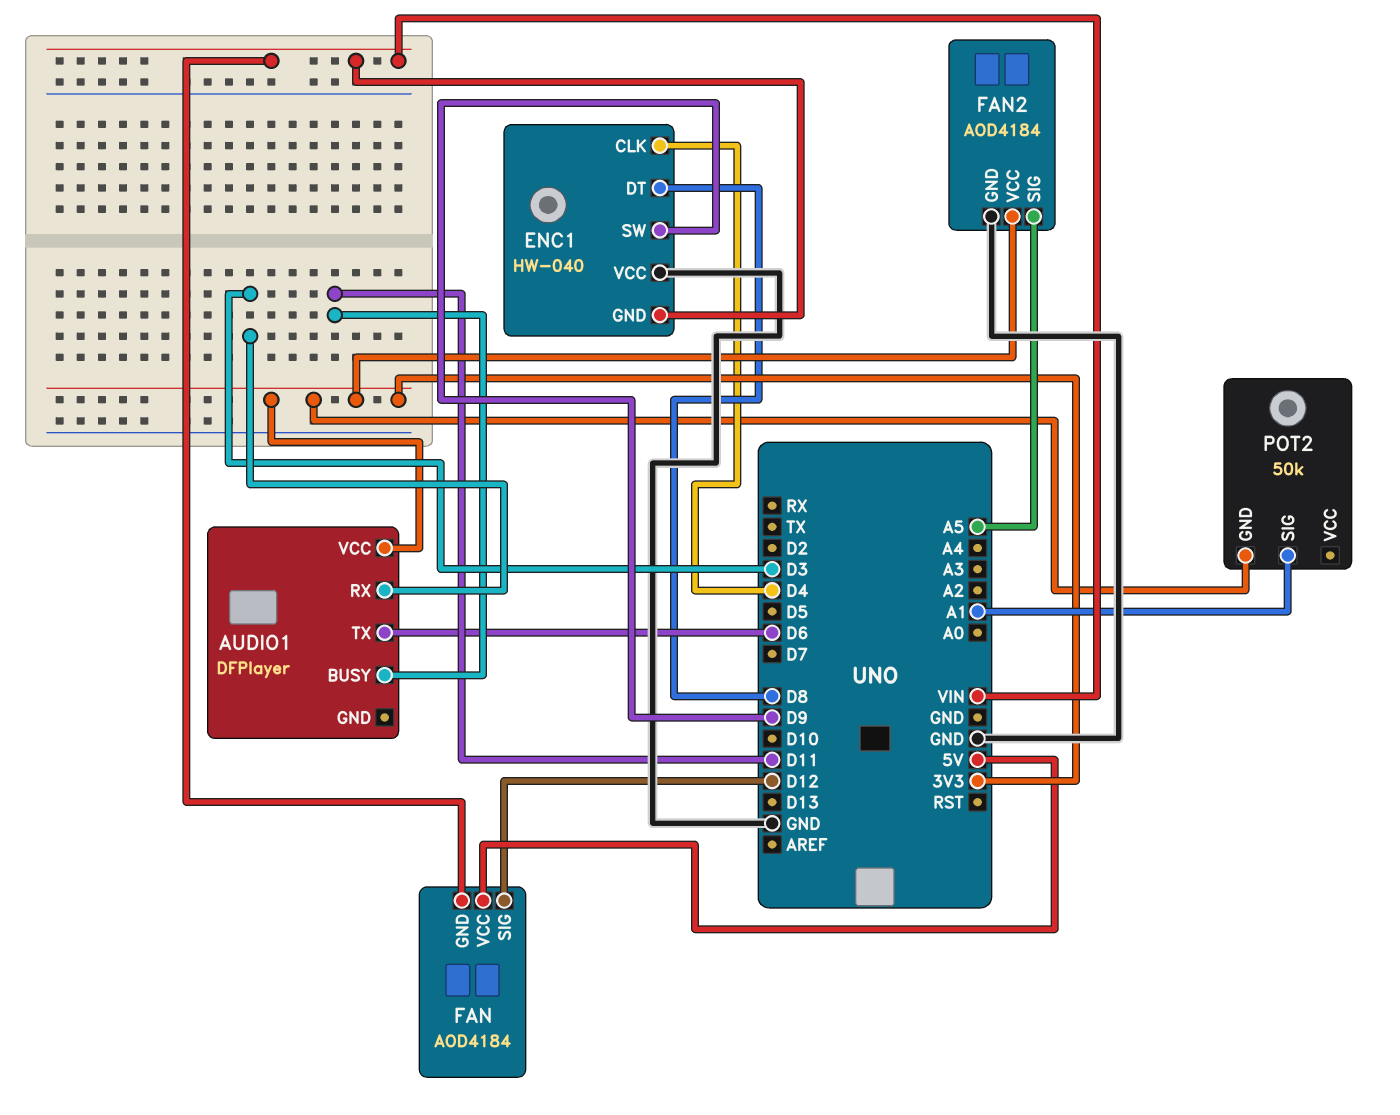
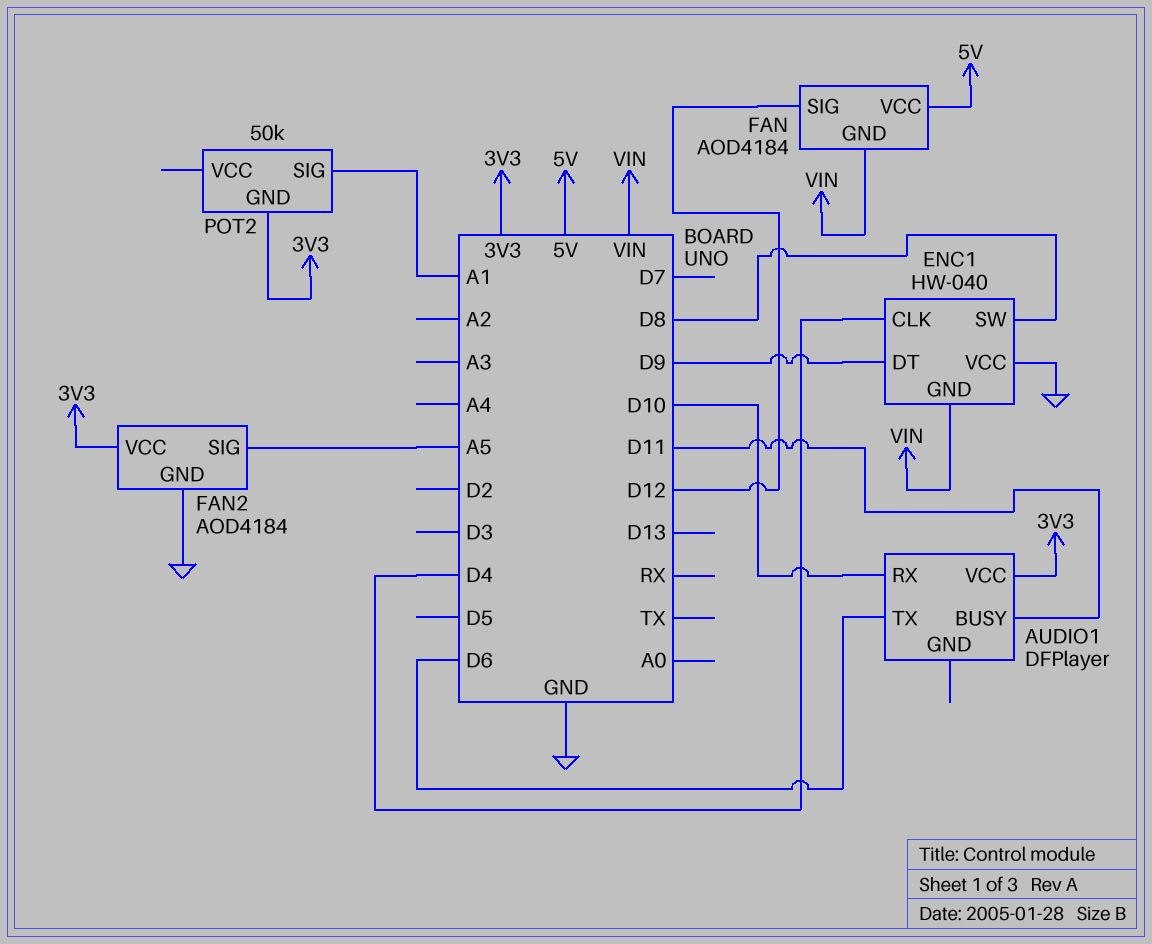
AUDIO1 pin RX: D3 -> D10
ENC1 pin DT: D8 -> D9
ENC1 pin SW: D9 -> D8

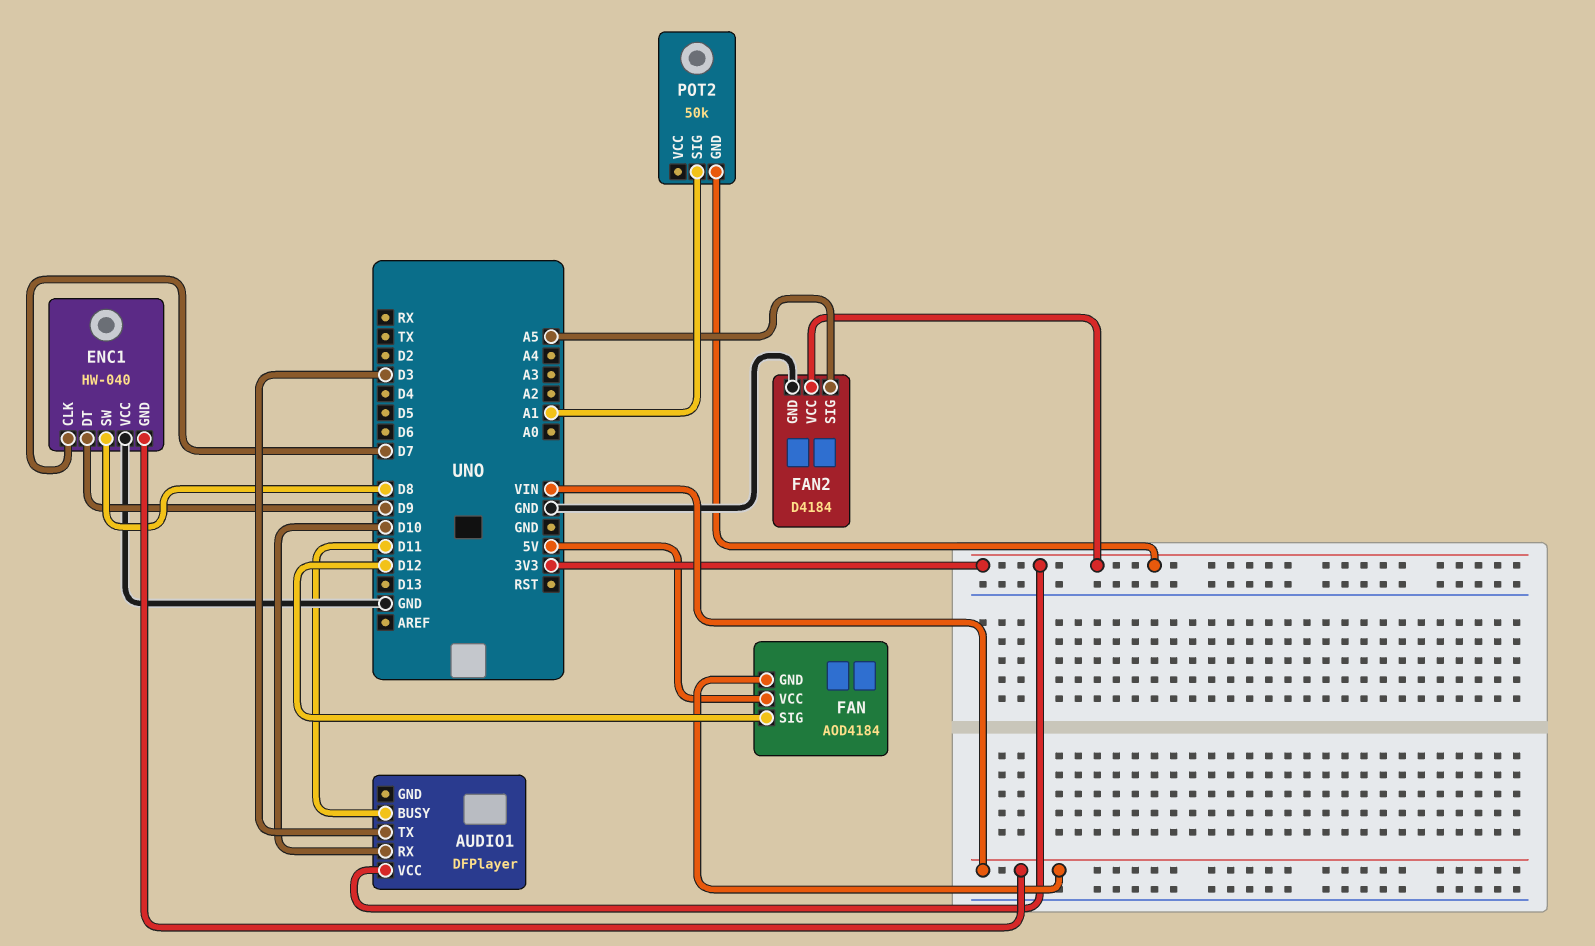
AUDIO1 pin TX: D6 -> D3
ENC1 pin CLK: D4 -> D7
FAN2: AOD4184 -> D4184

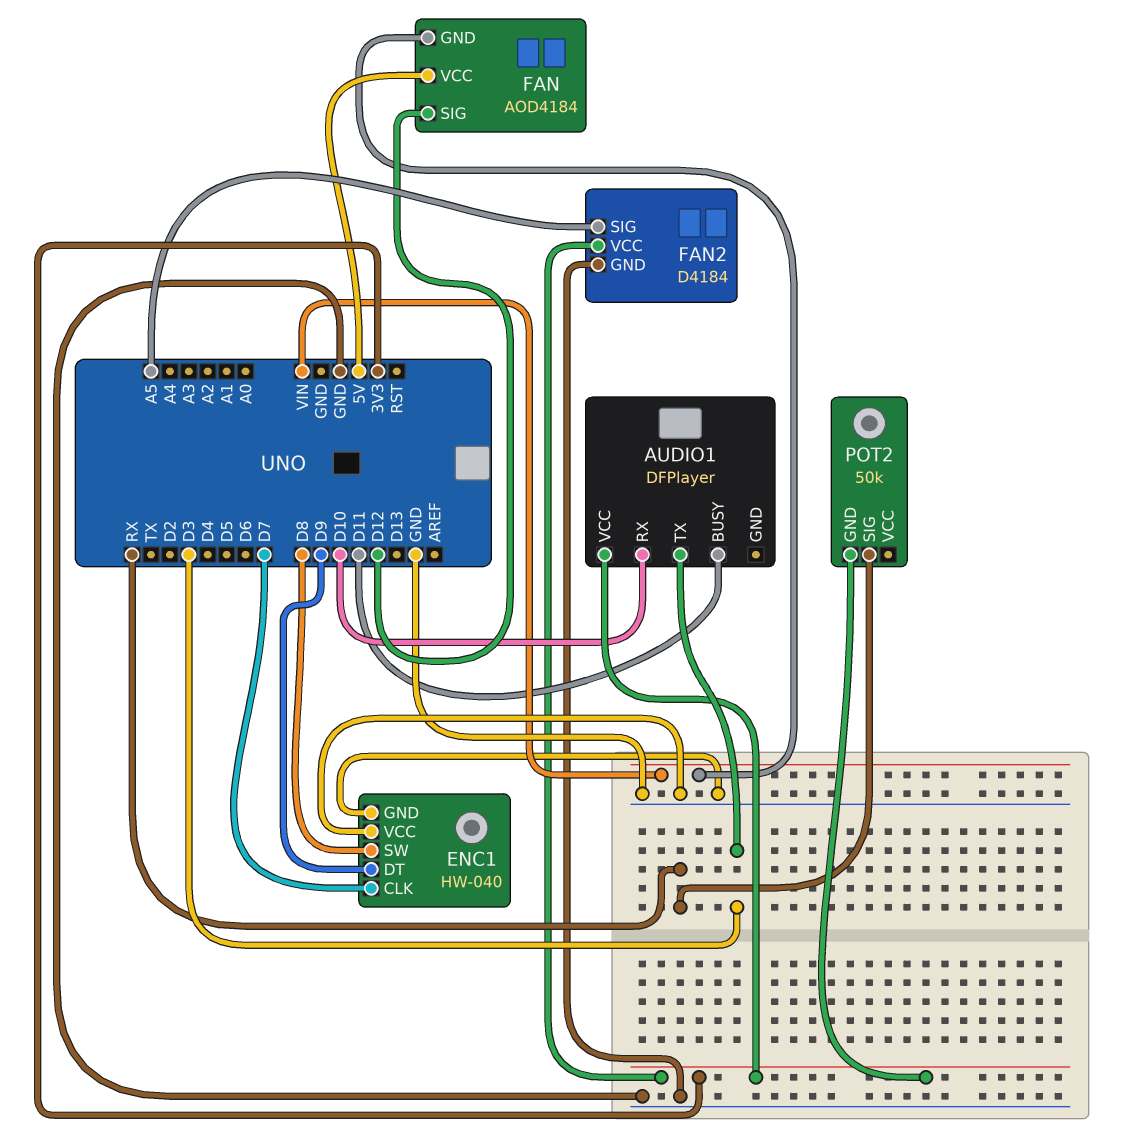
ENC1 pin GND: VIN -> GND
POT2 pin SIG: A1 -> RX

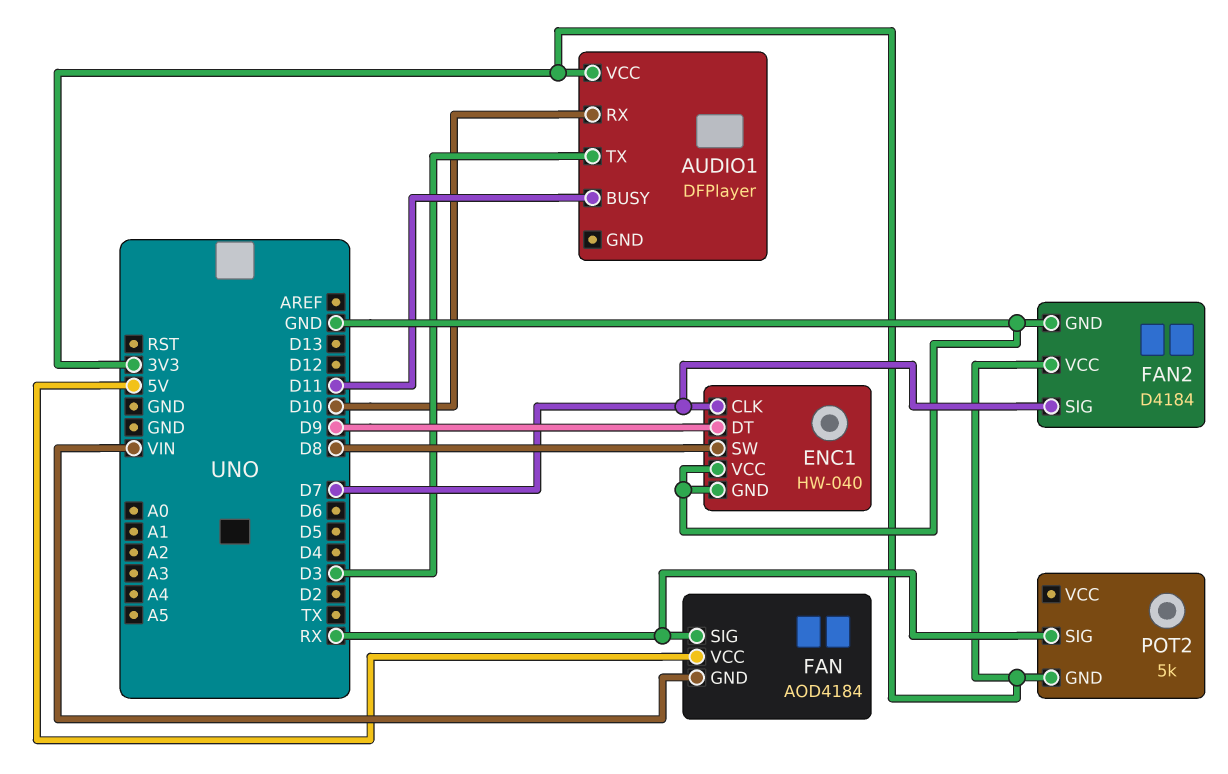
FAN pin SIG: D12 -> RX
FAN2 pin SIG: A5 -> D7
POT2: 50k -> 5k

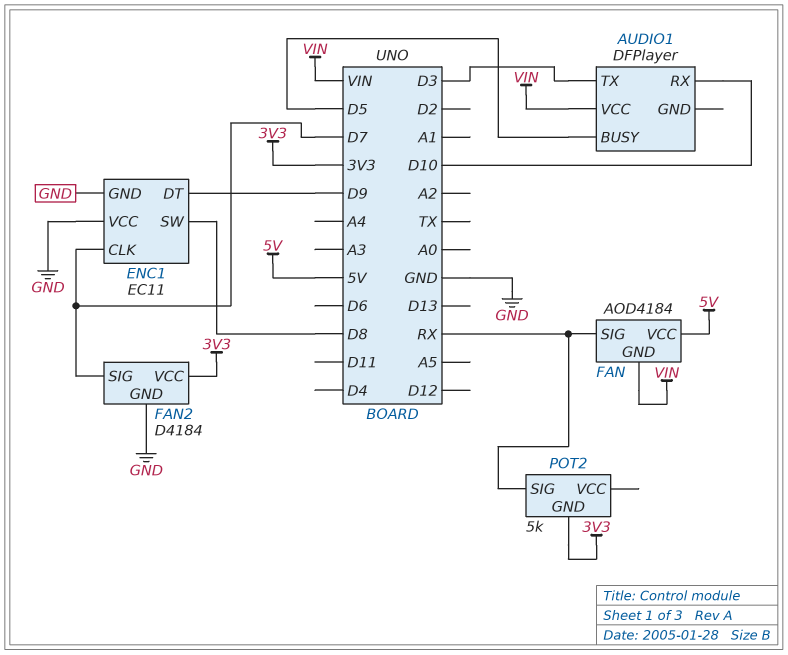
AUDIO1 pin BUSY: D11 -> D5
AUDIO1 pin VCC: 3V3 -> VIN
ENC1: HW-040 -> EC11

